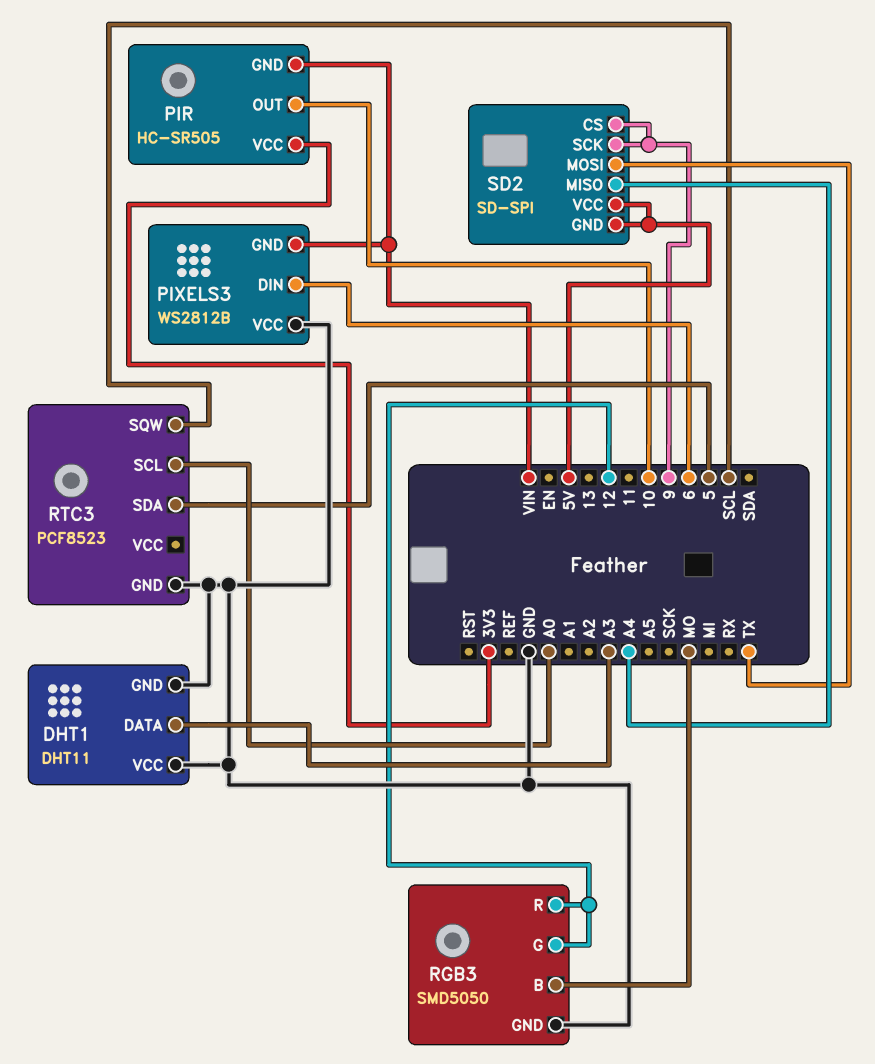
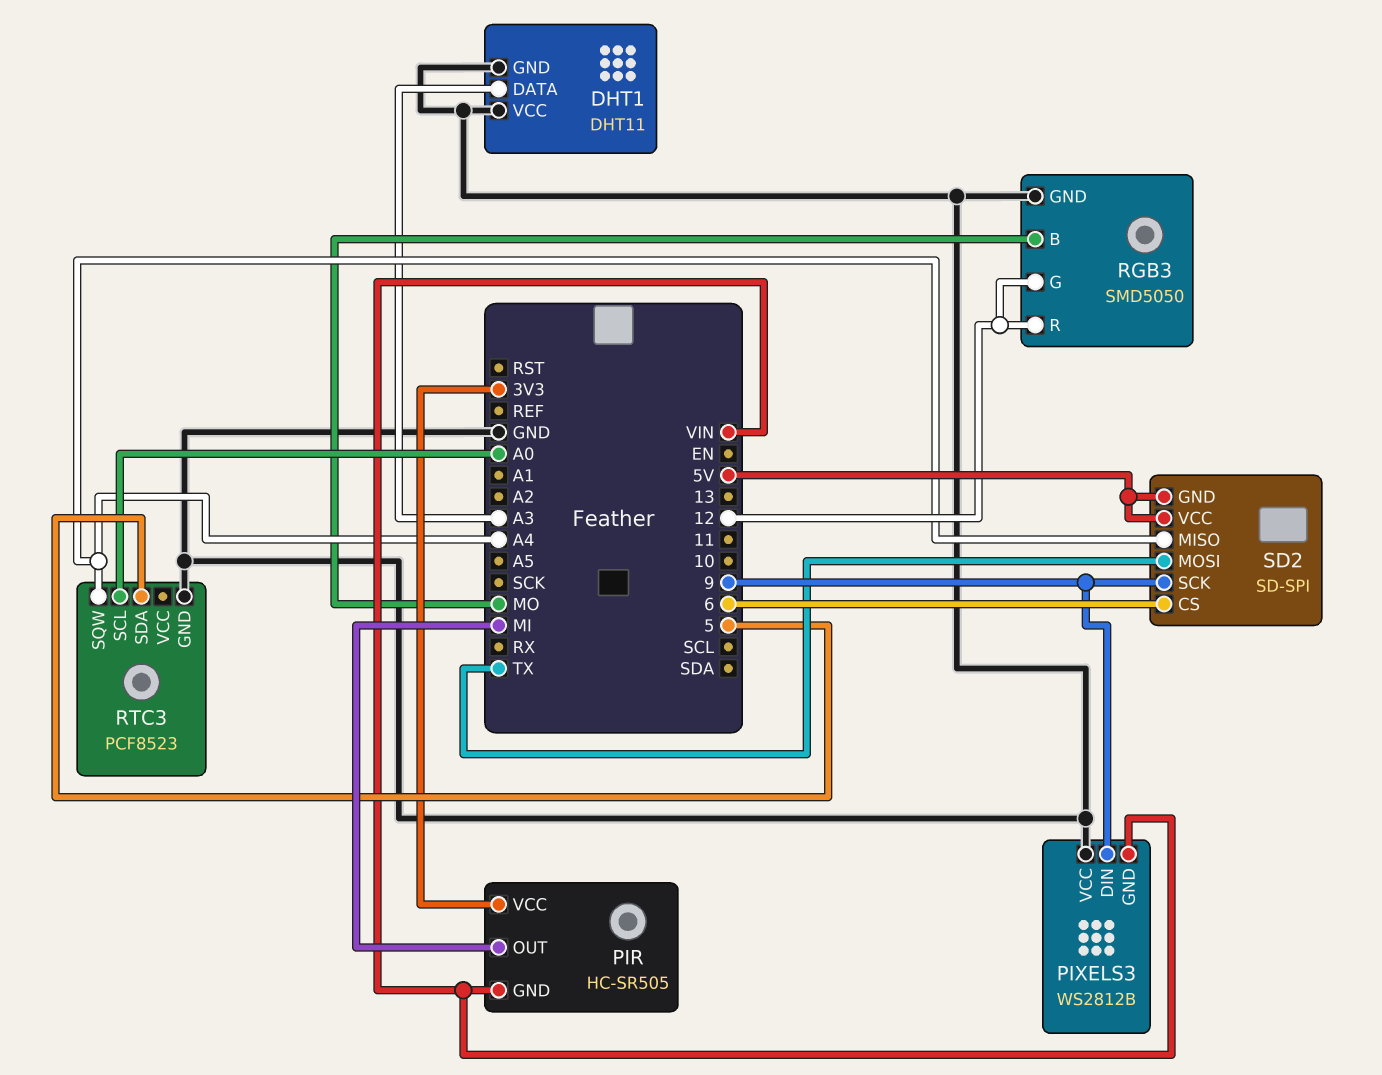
PIR pin OUT: 10 -> MI
PIXELS3 pin DIN: 6 -> 9
RTC3 pin SQW: SCL -> A4
SD2 pin CS: 9 -> 6

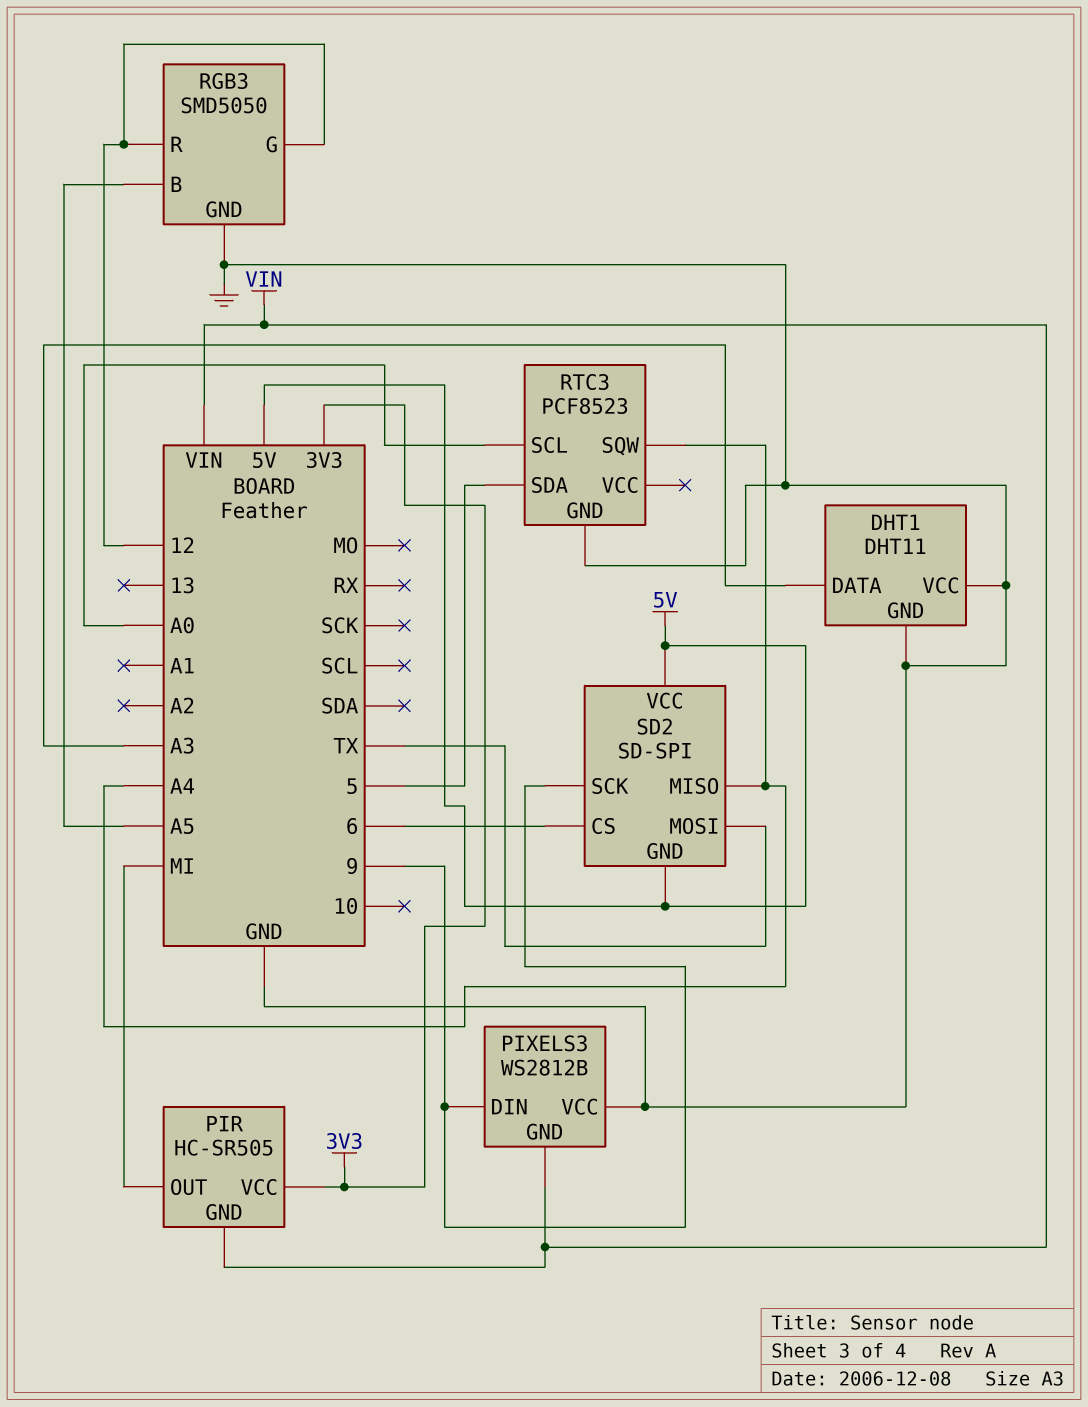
RGB3 pin B: MO -> A5

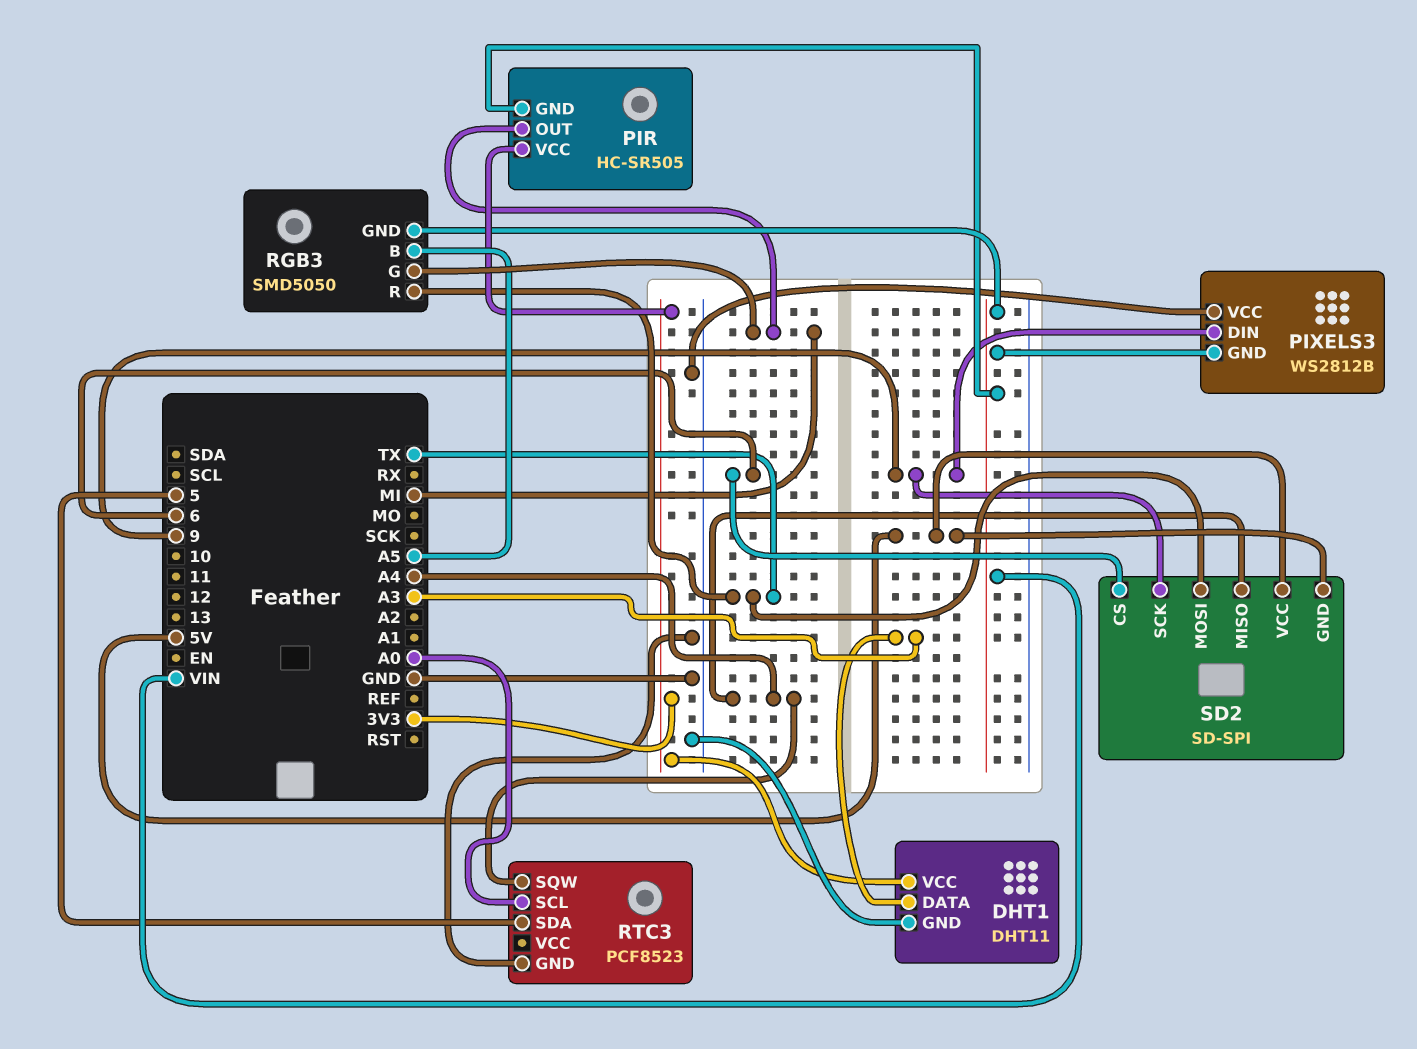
DHT1 pin VCC: GND -> 3V3
RGB3 pin G: 12 -> MI
RGB3 pin GND: GND -> VIN
RGB3 pin R: 12 -> TX

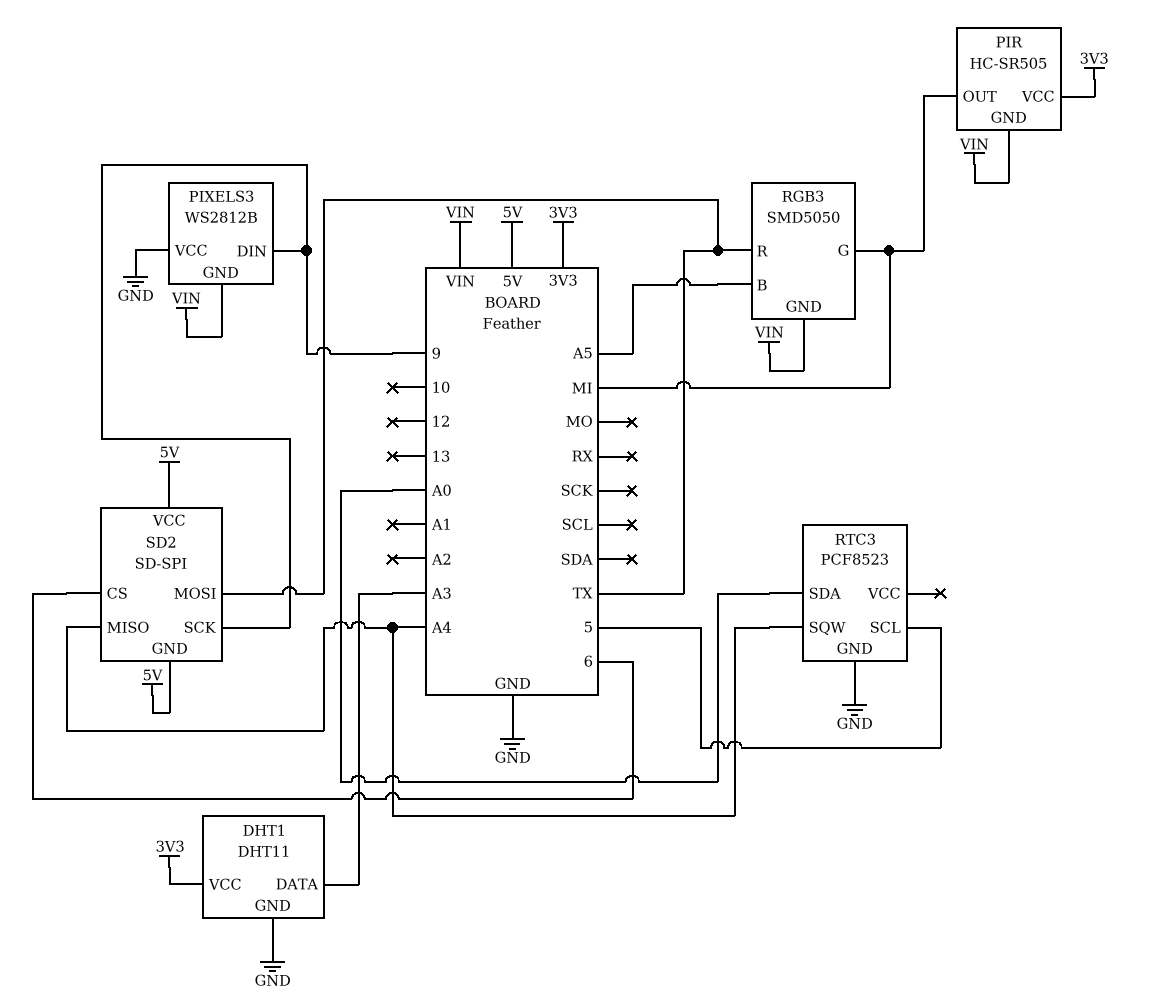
RTC3 pin SCL: A0 -> 5
RTC3 pin SDA: 5 -> A0

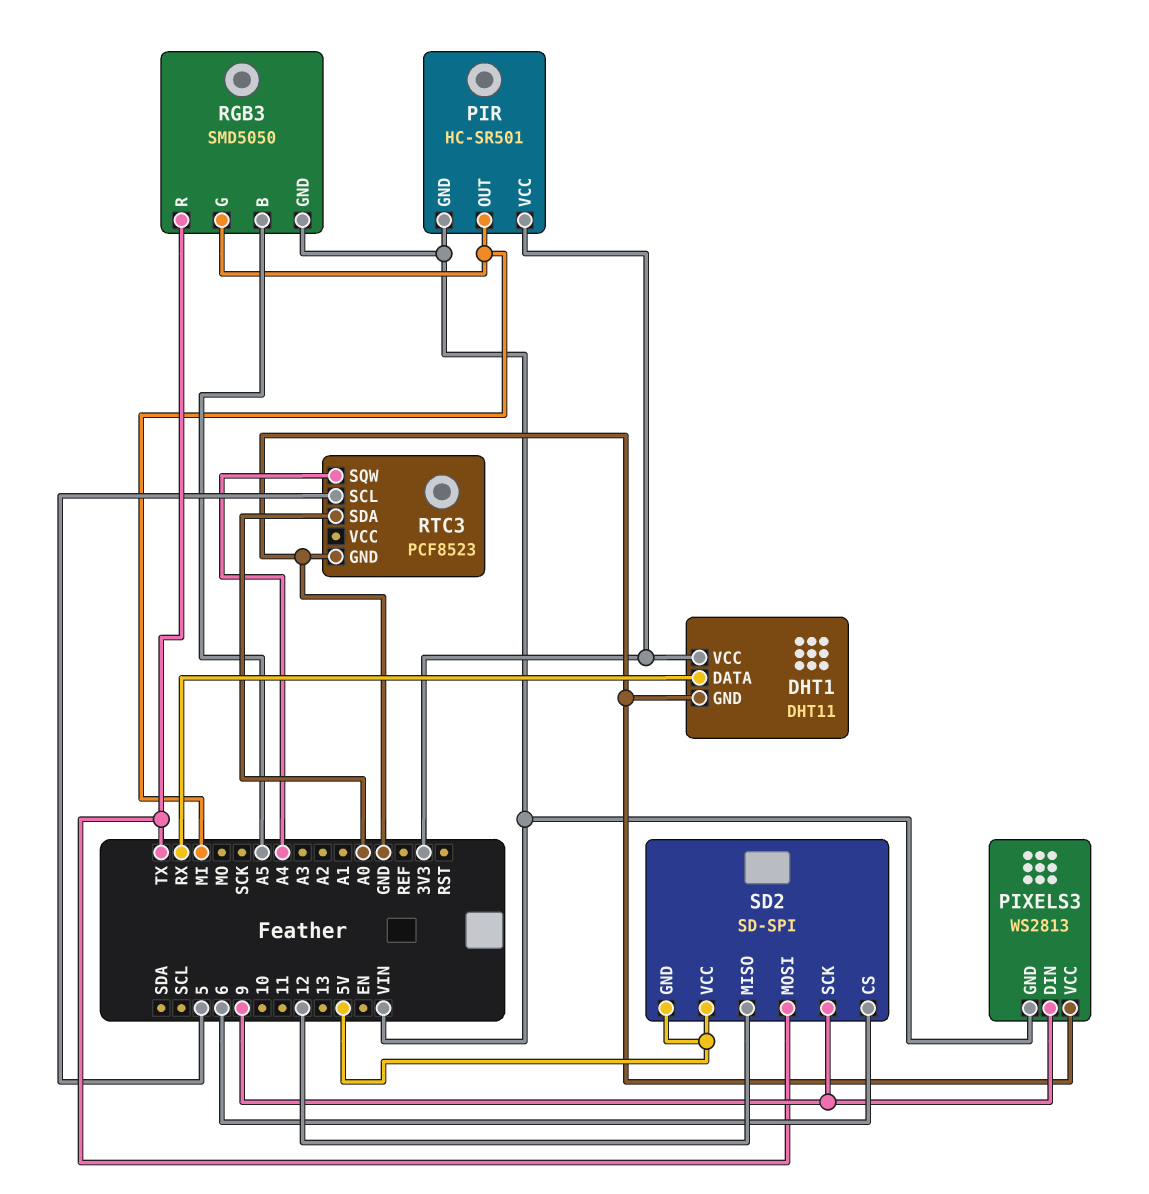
DHT1 pin DATA: A3 -> RX
PIR: HC-SR505 -> HC-SR501
PIXELS3: WS2812B -> WS2813
SD2 pin MISO: A4 -> 12

